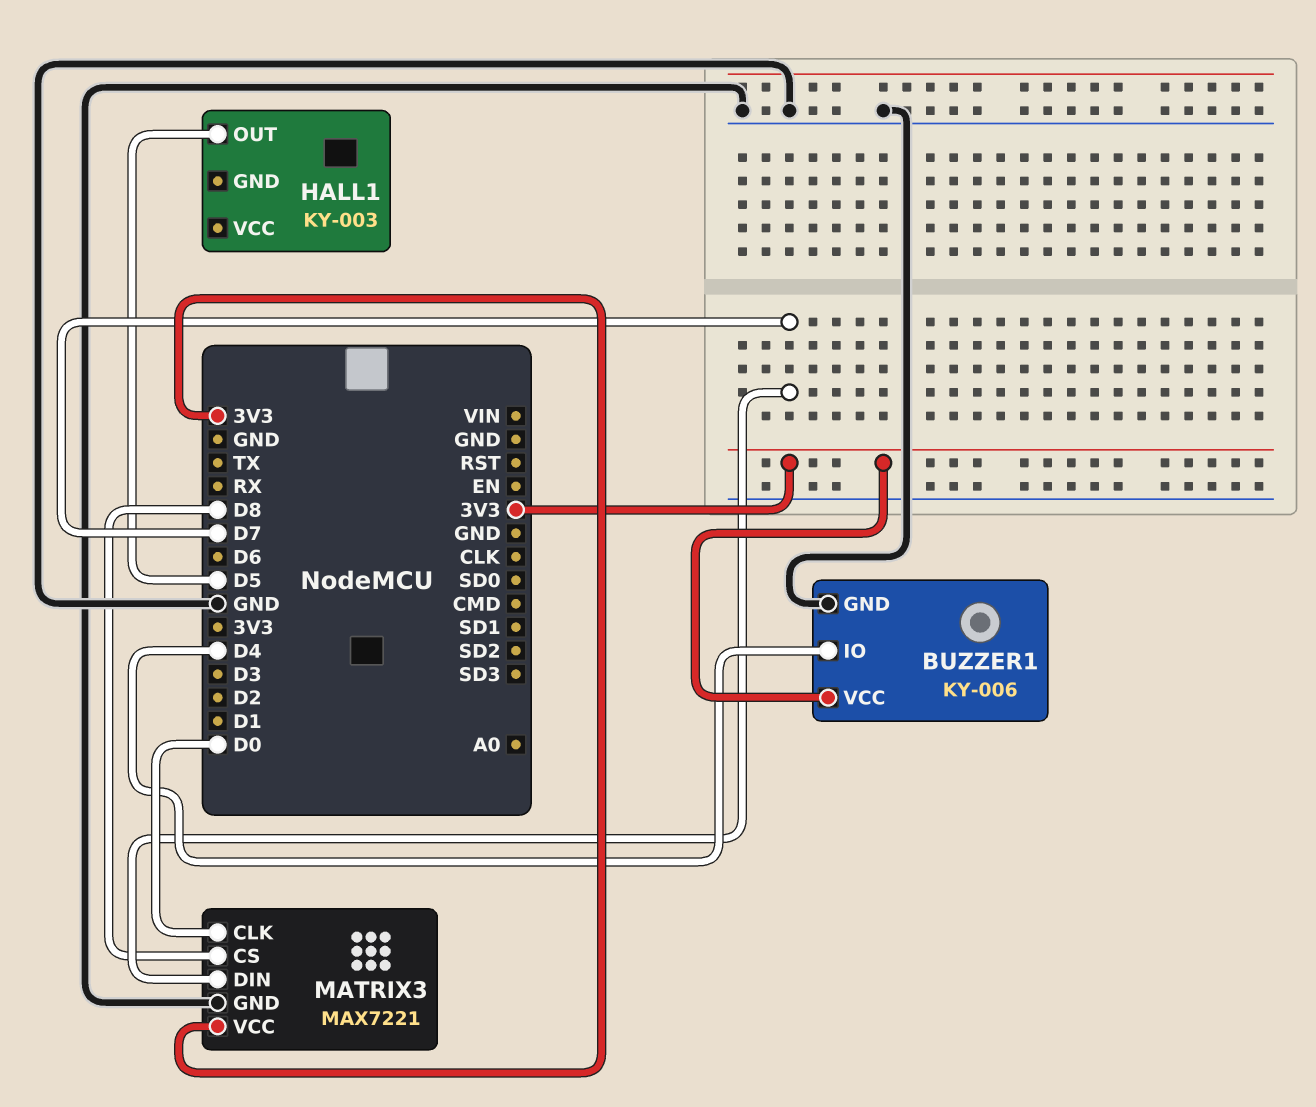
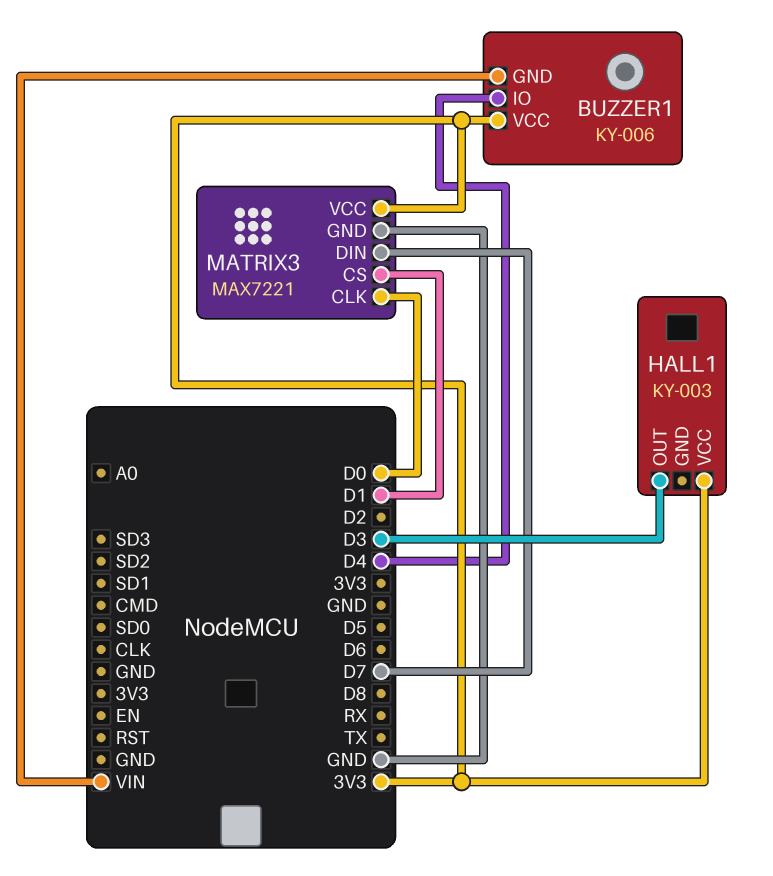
BUZZER1 pin GND: GND -> VIN
HALL1 pin OUT: D5 -> D3
HALL1 pin VCC: none -> 3V3
MATRIX3 pin CS: D8 -> D1

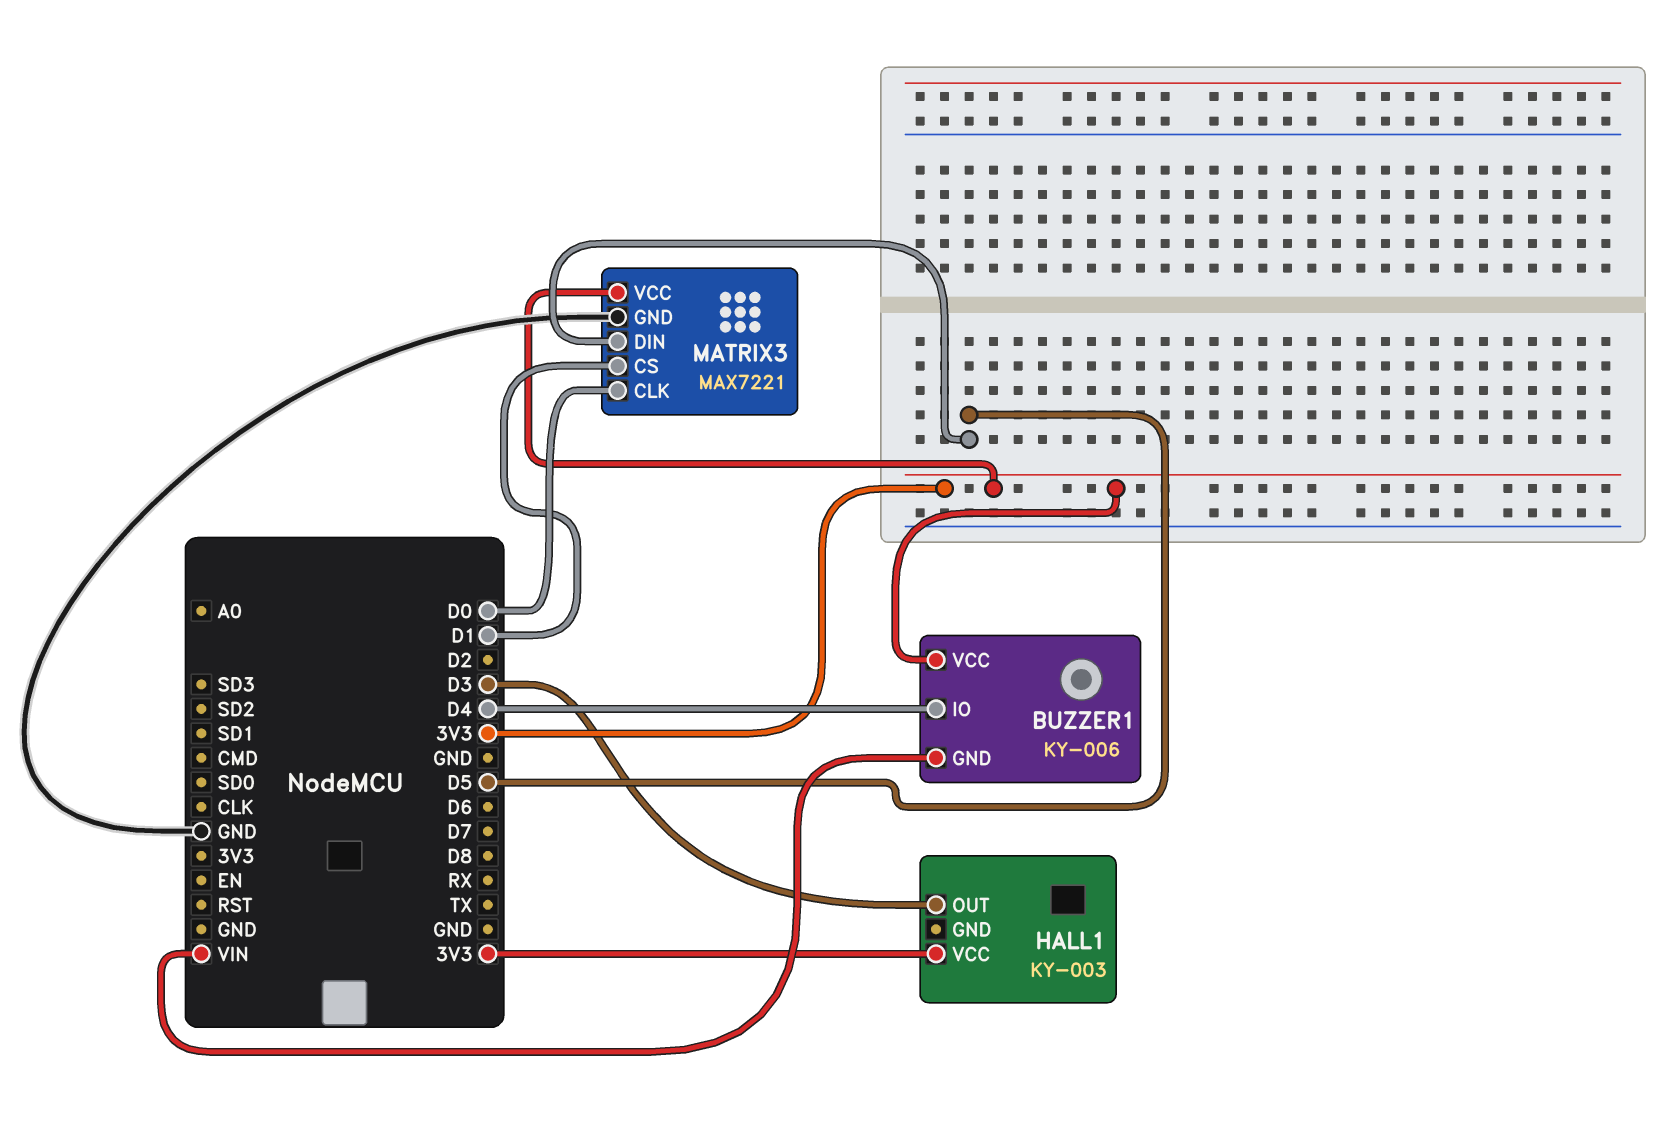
MATRIX3 pin DIN: D7 -> D5

